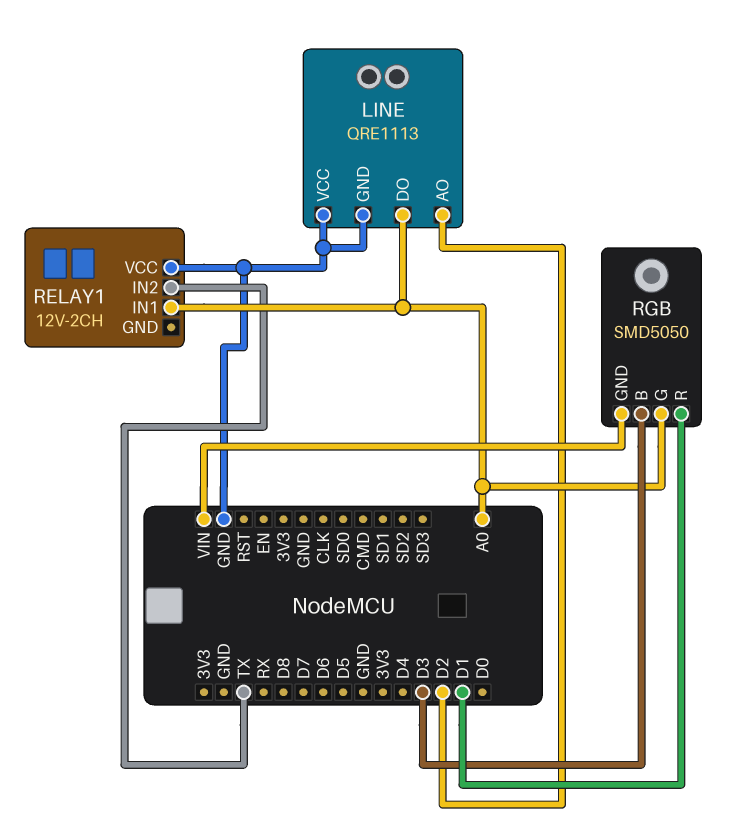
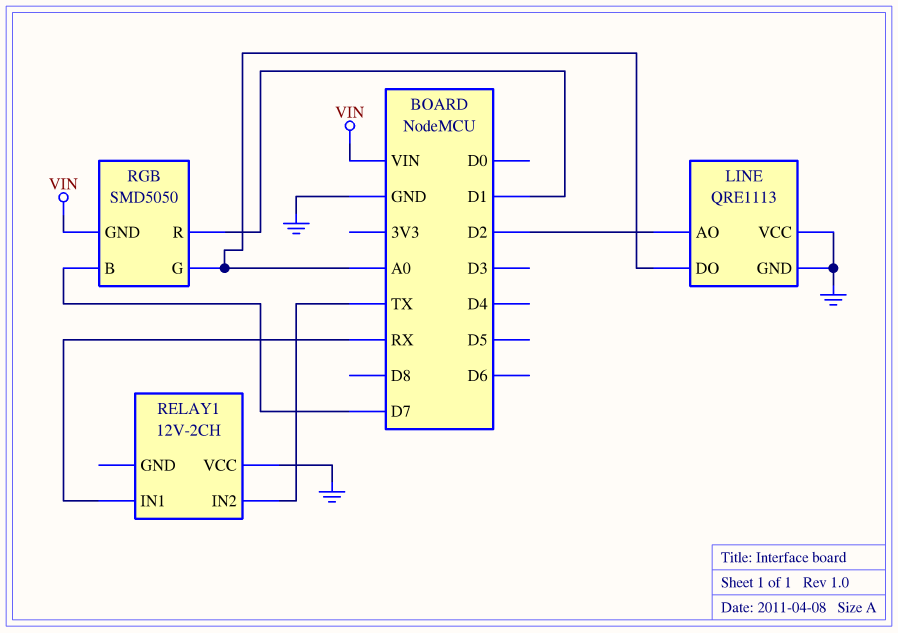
RELAY1 pin IN1: A0 -> RX
RGB pin B: D3 -> D7

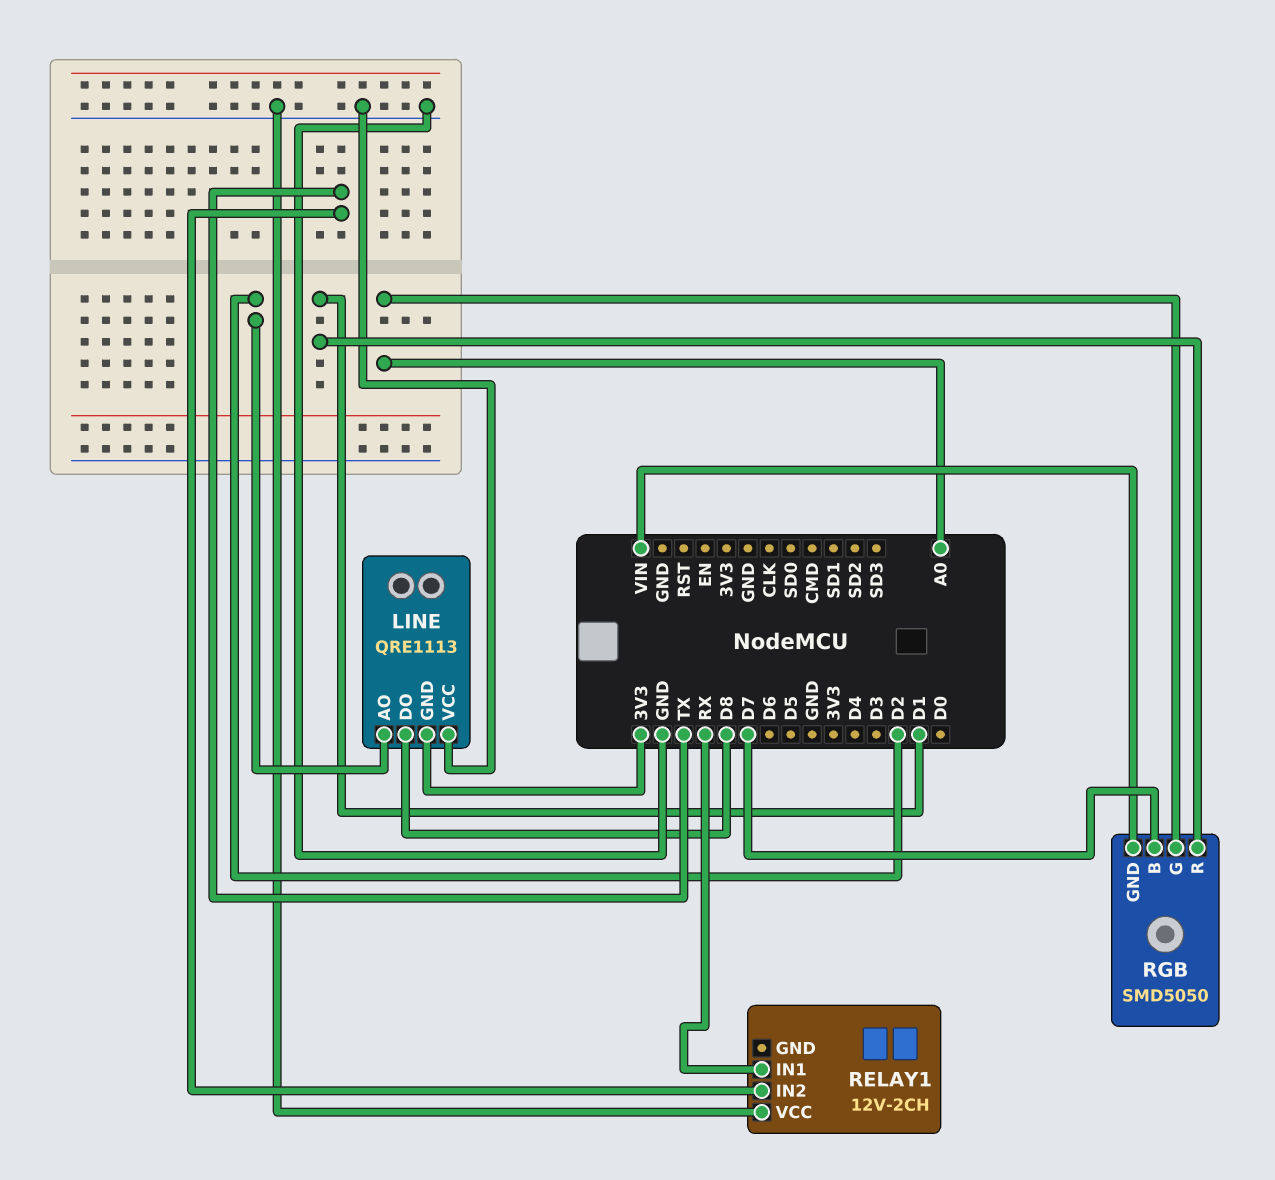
LINE pin DO: A0 -> D8
LINE pin GND: GND -> 3V3

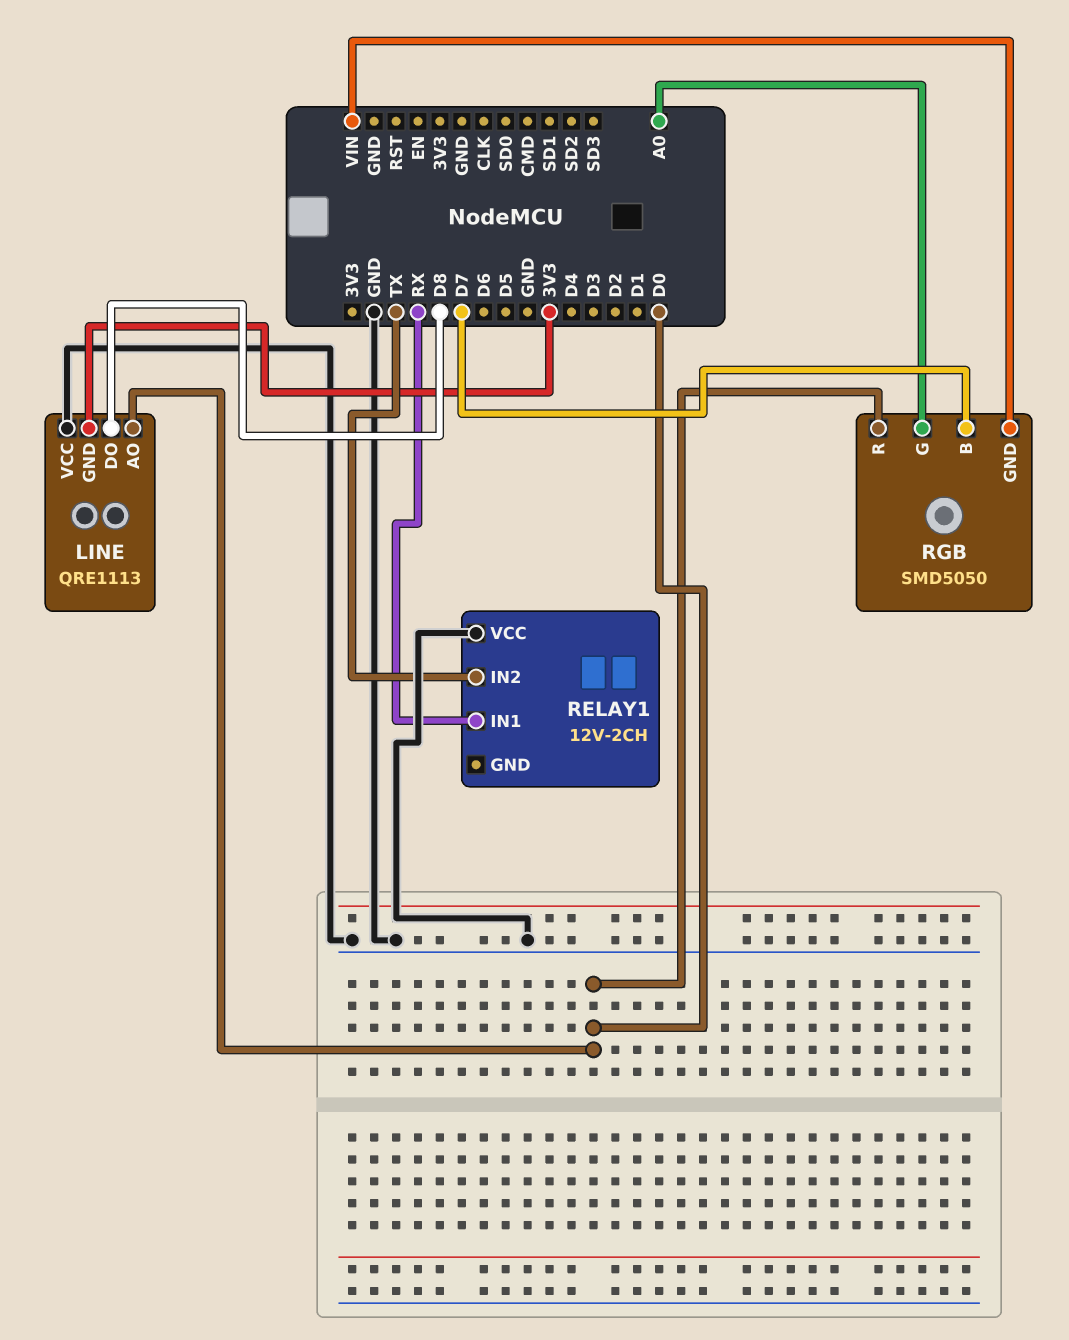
LINE pin AO: D2 -> D0
RGB pin R: D1 -> D0

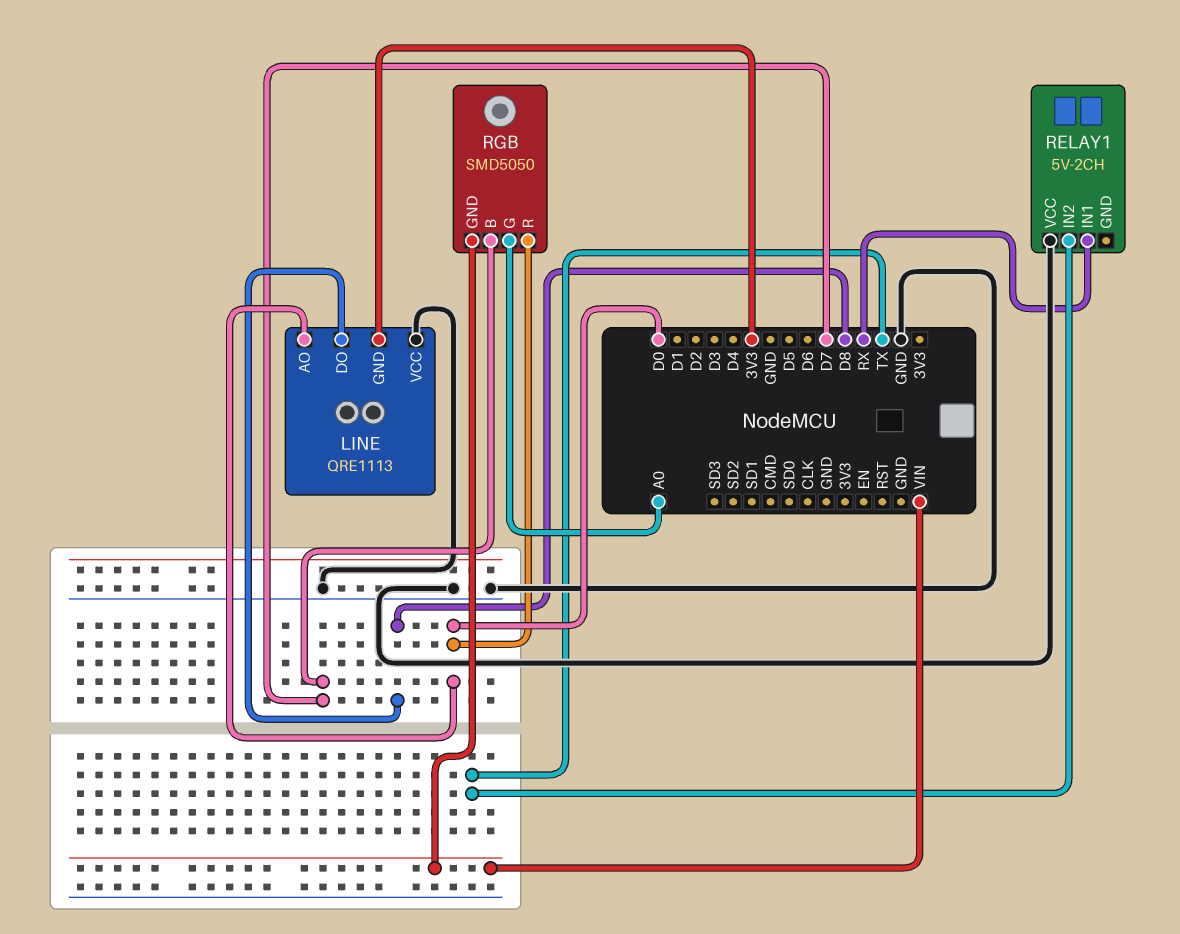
RELAY1: 12V-2CH -> 5V-2CH

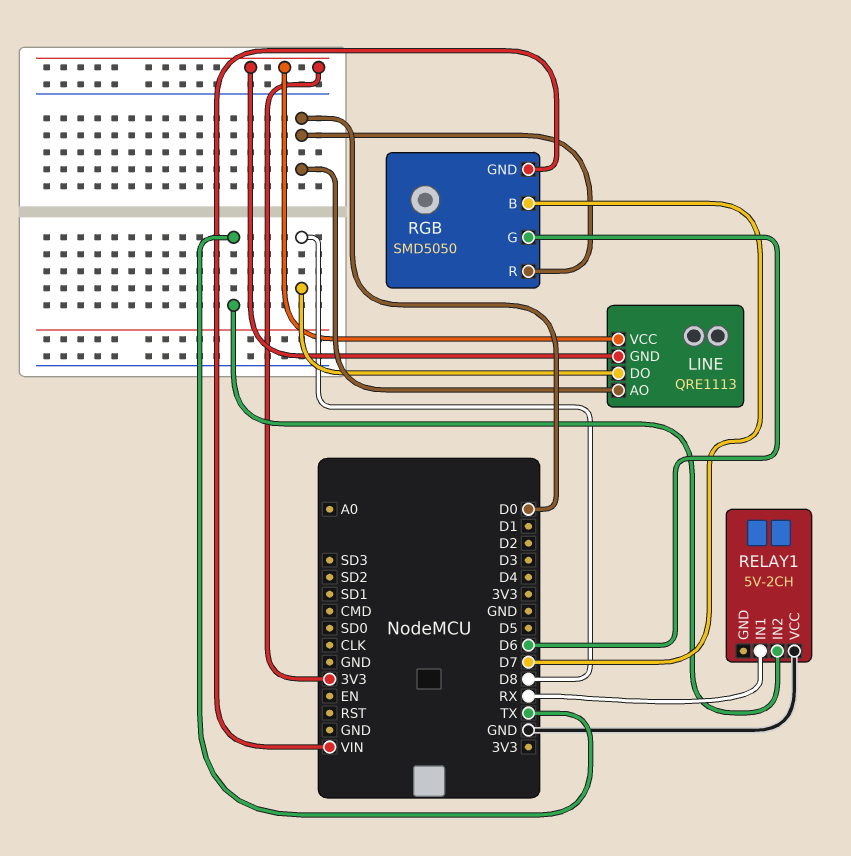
LINE pin VCC: GND -> 3V3
RGB pin G: A0 -> D6

